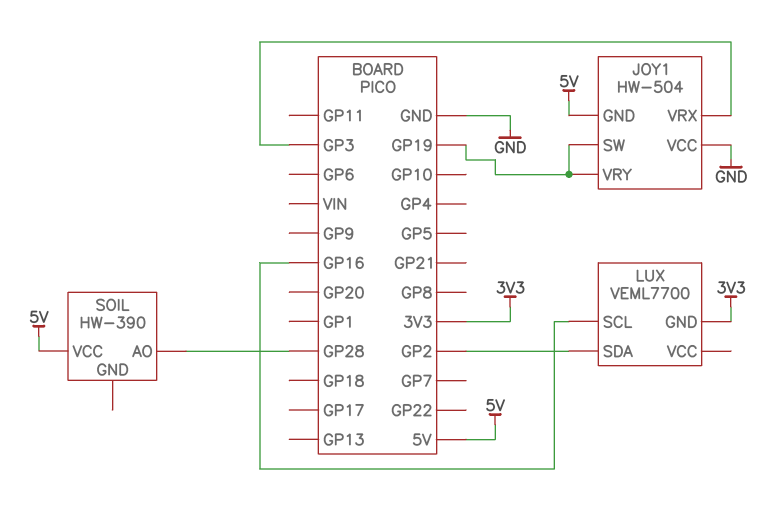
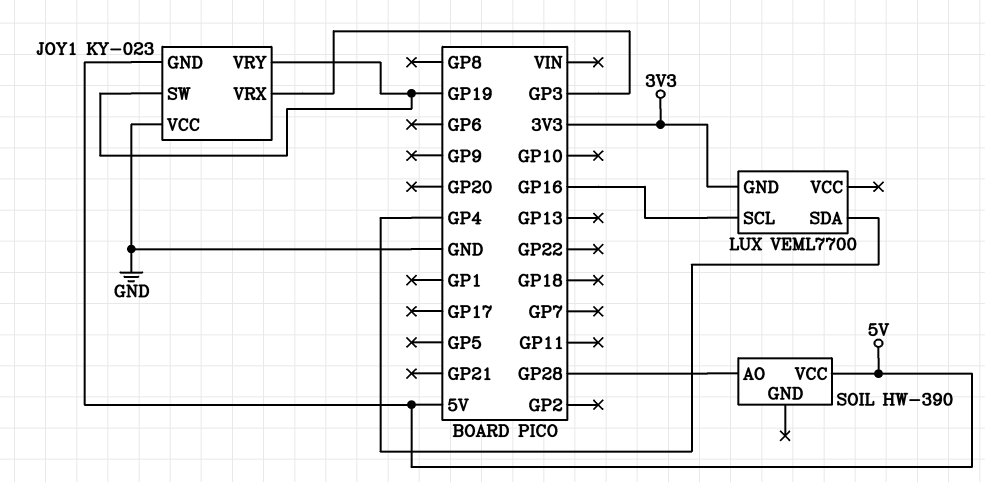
JOY1: HW-504 -> KY-023
LUX pin SDA: GP2 -> GP4

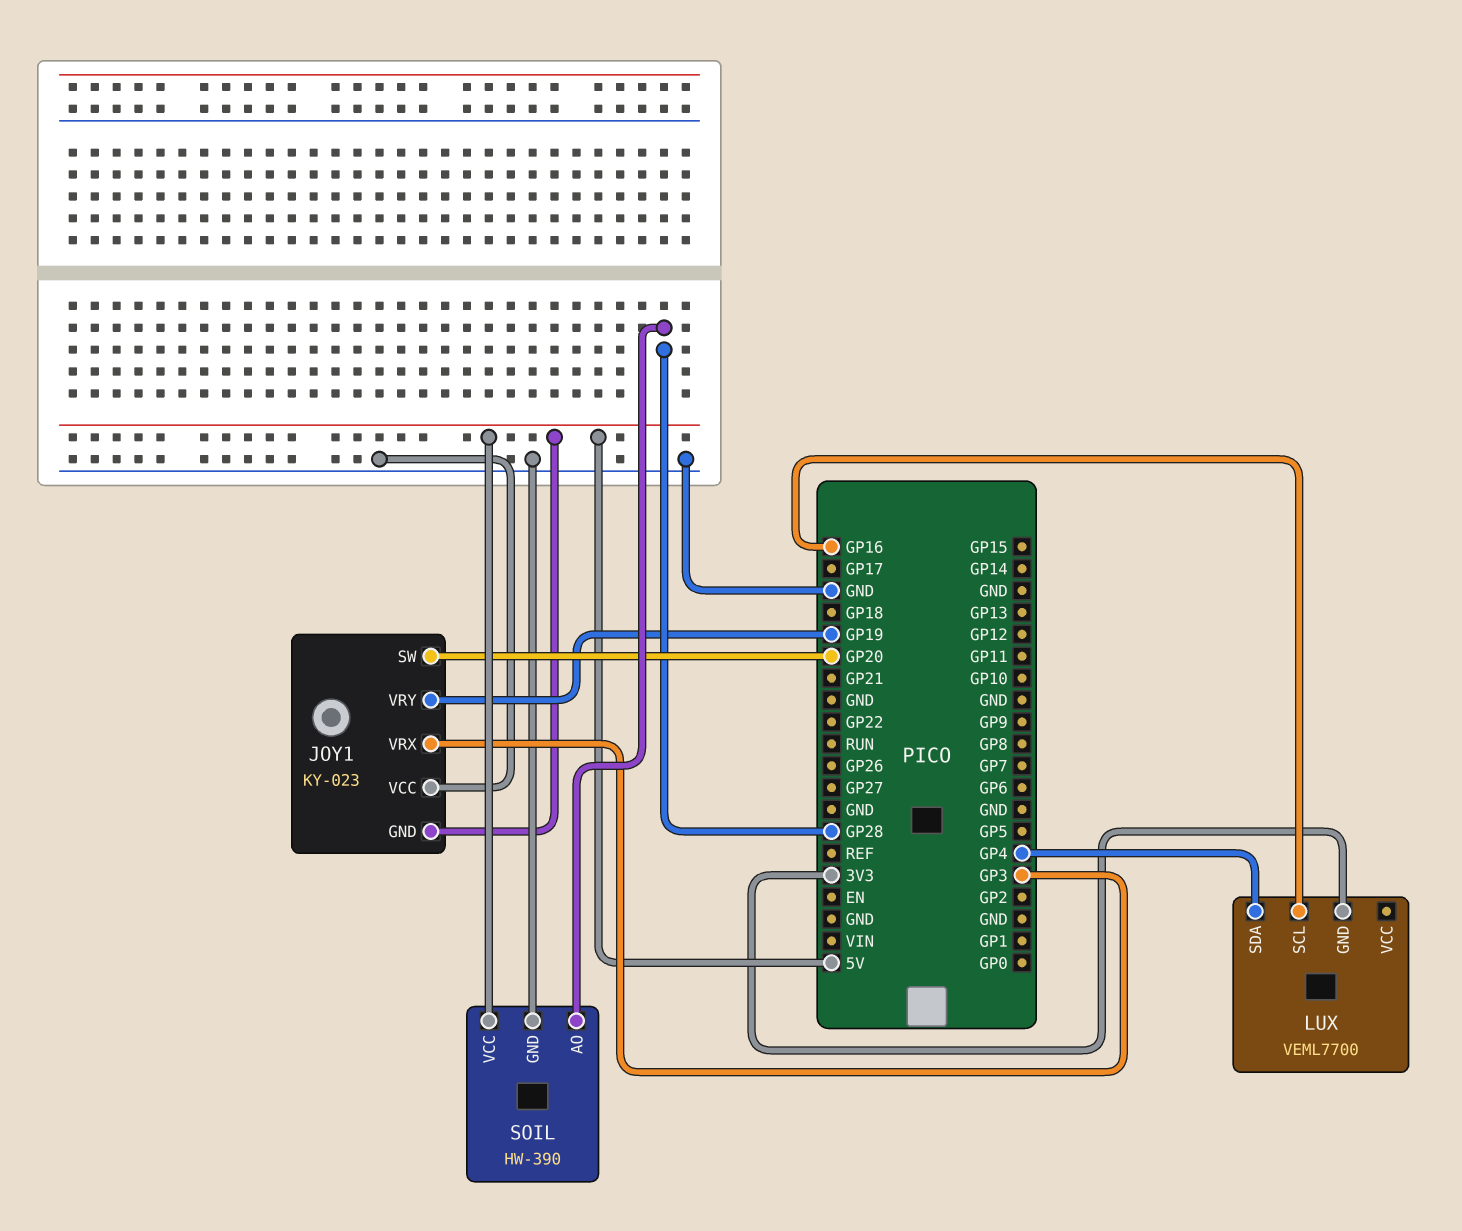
JOY1 pin SW: GP19 -> GP20
SOIL pin GND: none -> GND

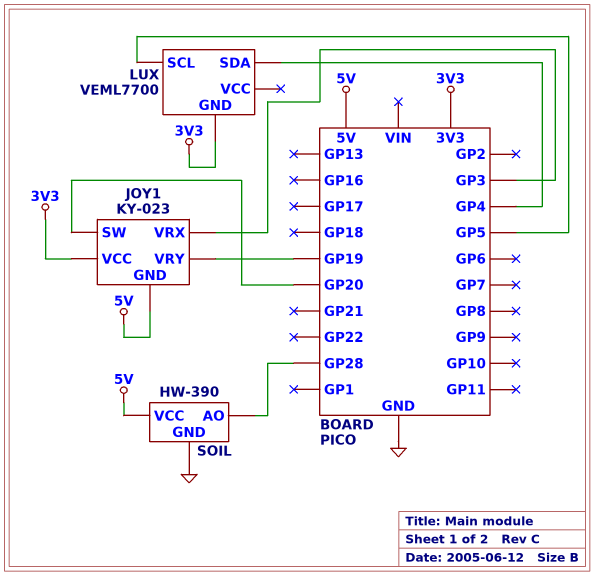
JOY1 pin VCC: GND -> 3V3
LUX pin SCL: GP16 -> GP5

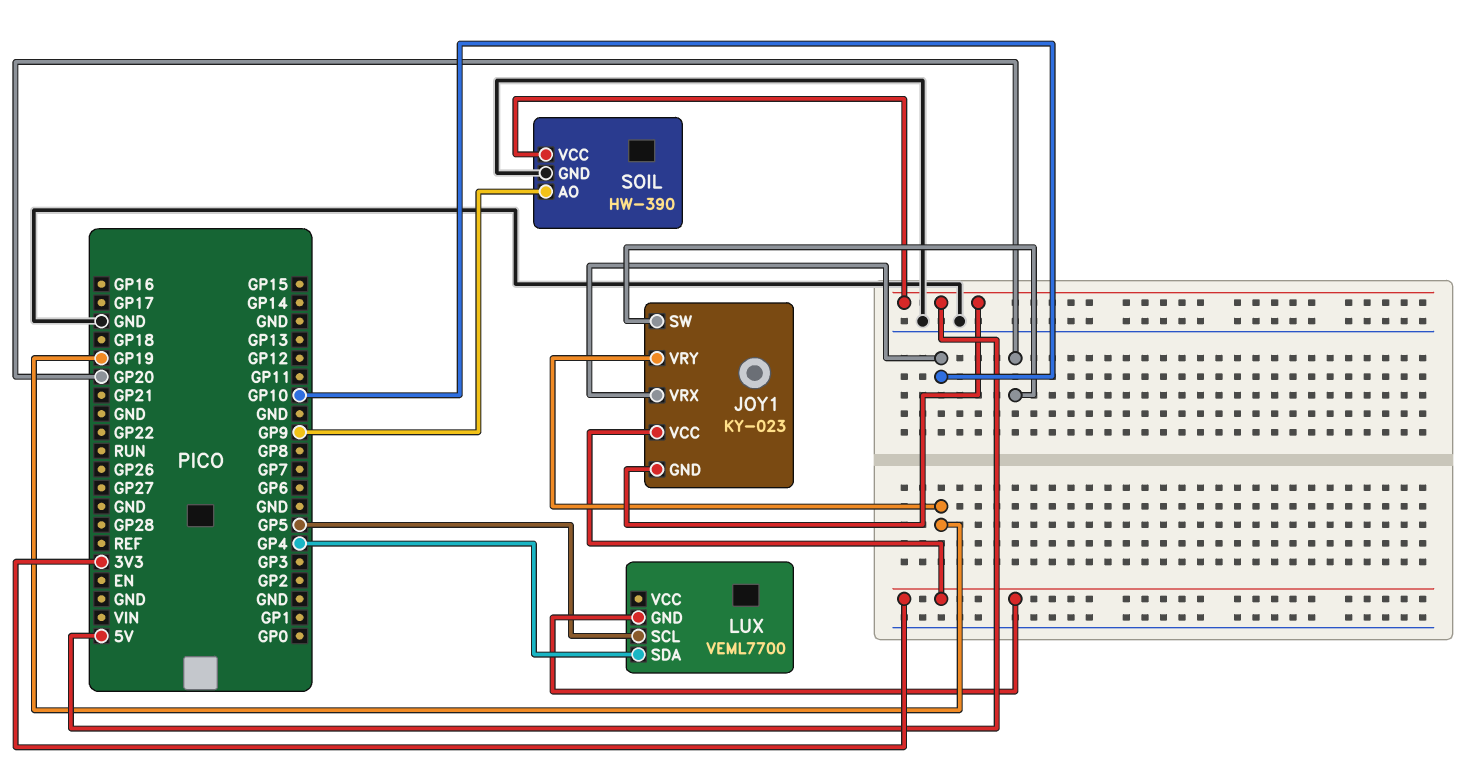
JOY1 pin VRX: GP3 -> GP10
SOIL pin AO: GP28 -> GP9

